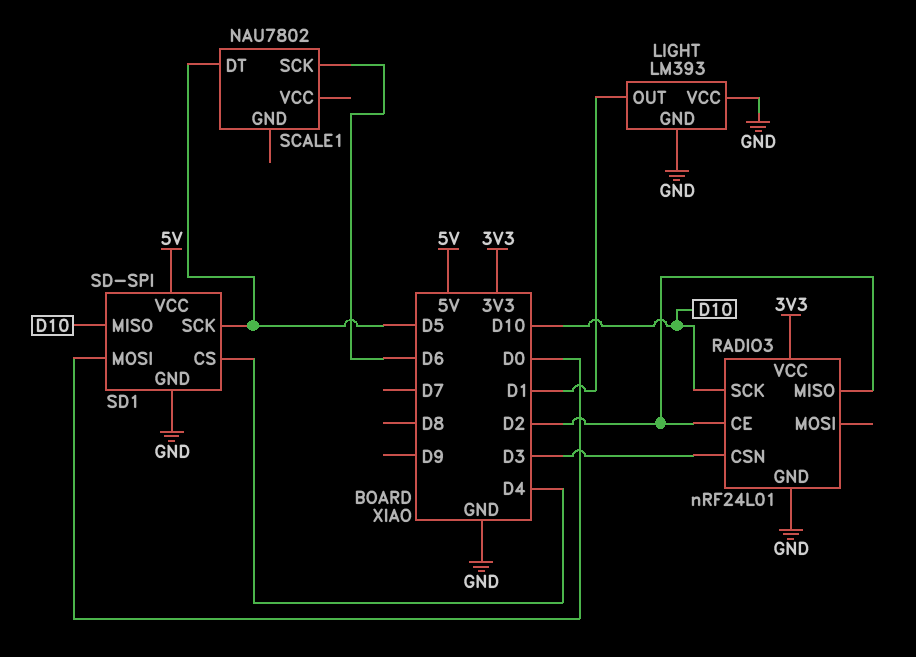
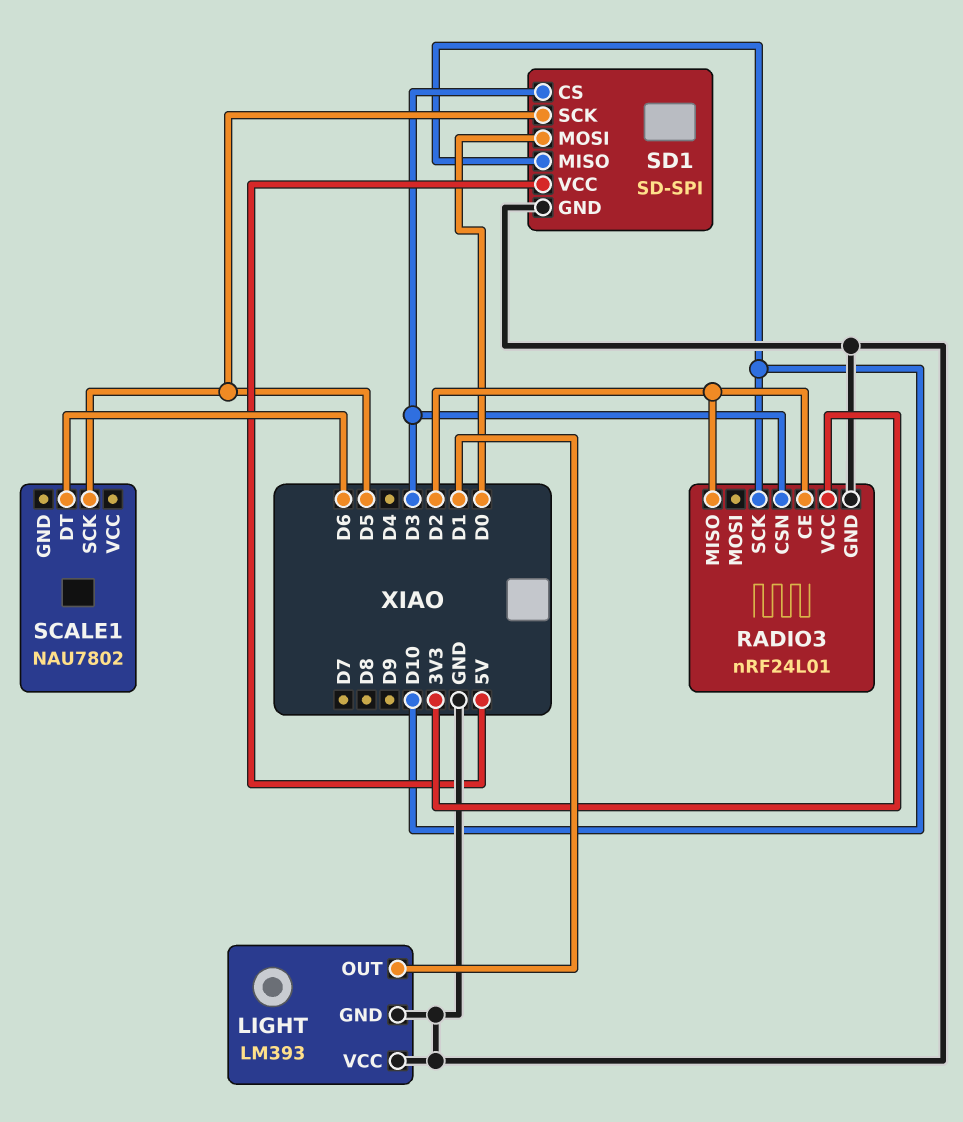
SCALE1 pin DT: D5 -> D6
SCALE1 pin SCK: D6 -> D5
SD1 pin CS: D4 -> D3

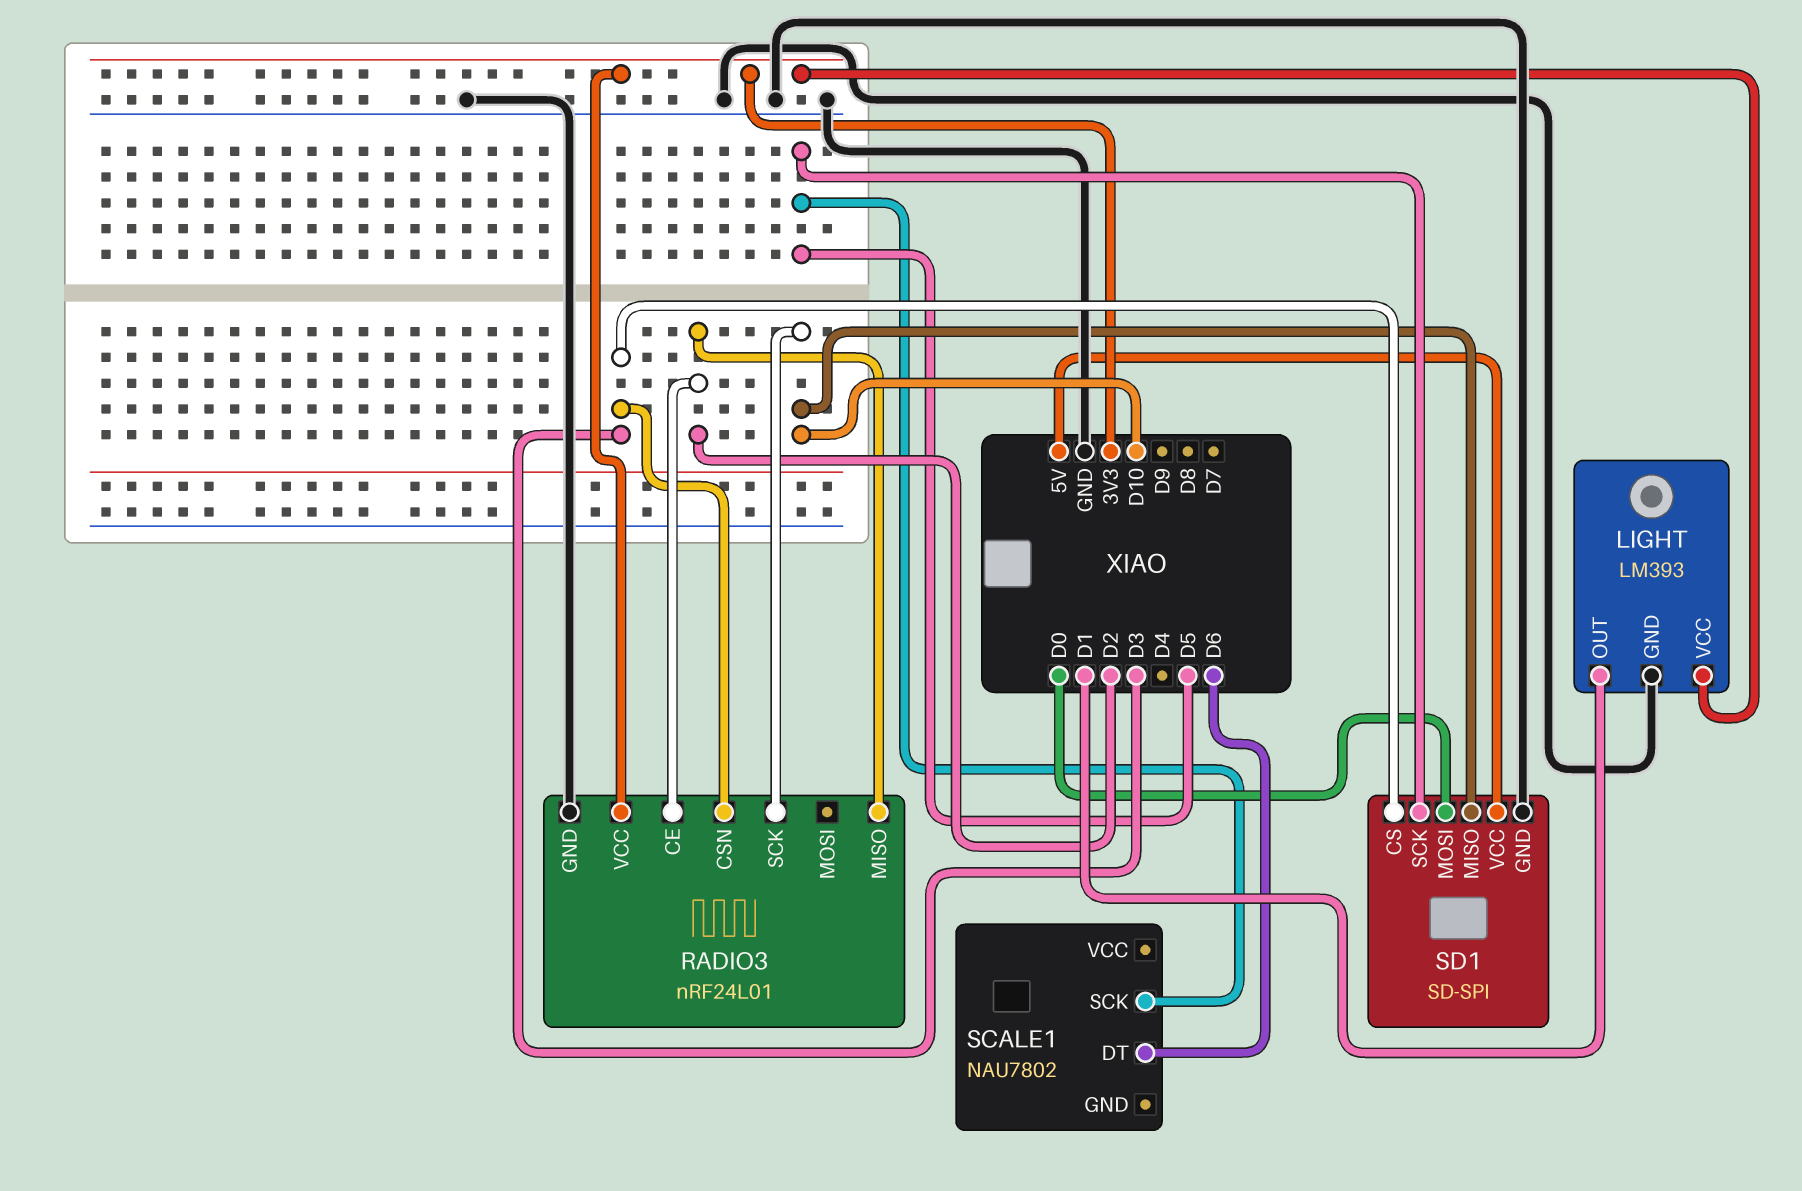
LIGHT pin VCC: GND -> 3V3

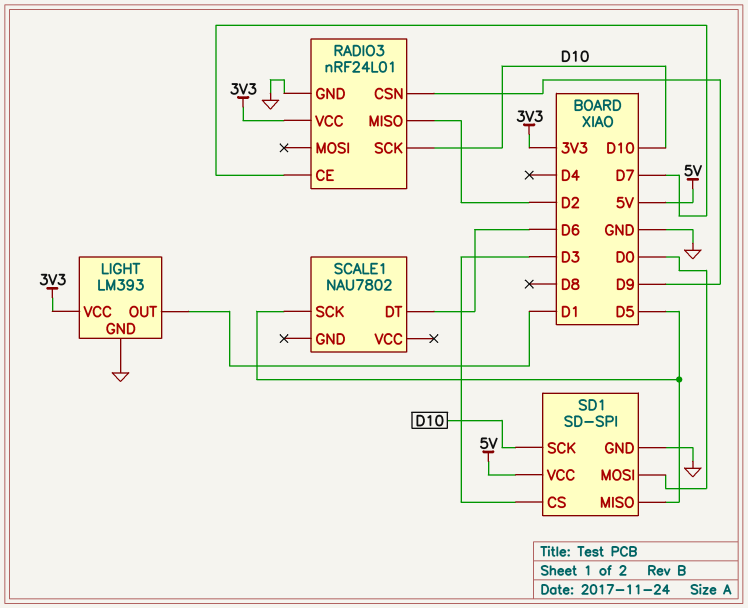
RADIO3 pin CE: D2 -> D7
RADIO3 pin CSN: D3 -> D9
SD1 pin MISO: D10 -> D5
SD1 pin SCK: D5 -> D10

